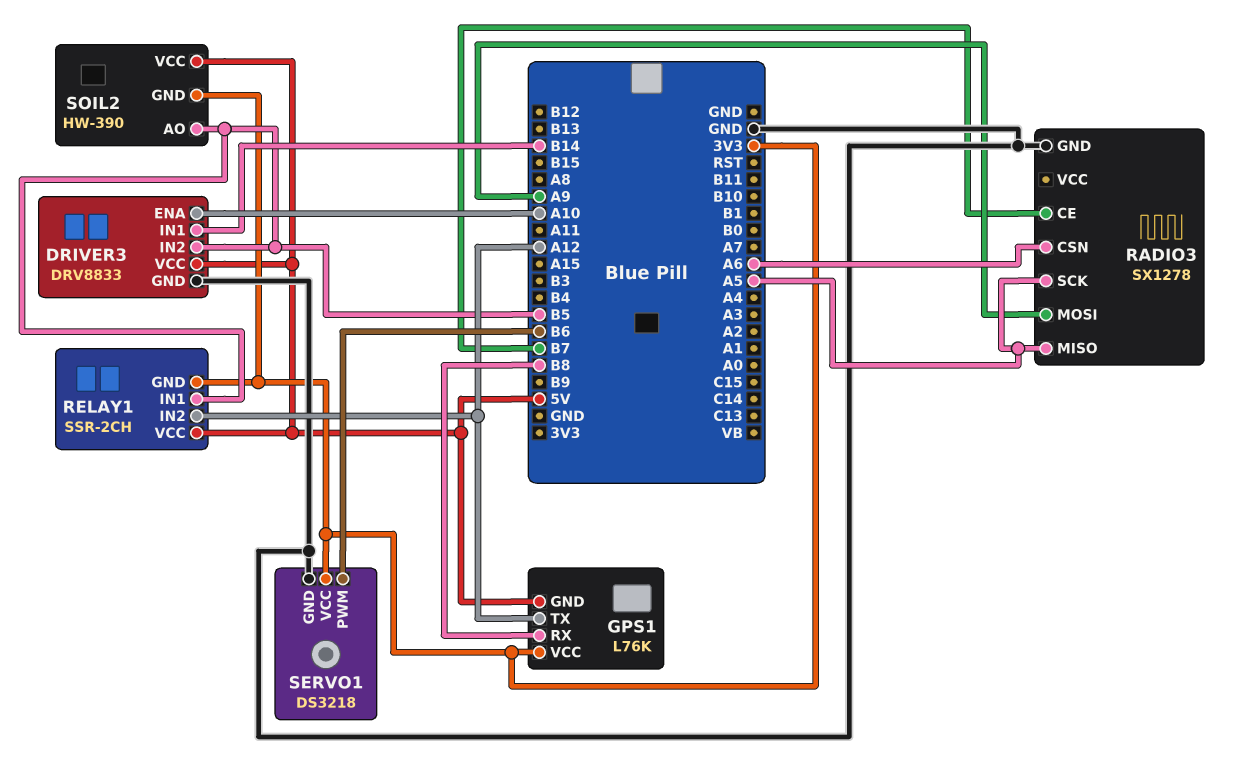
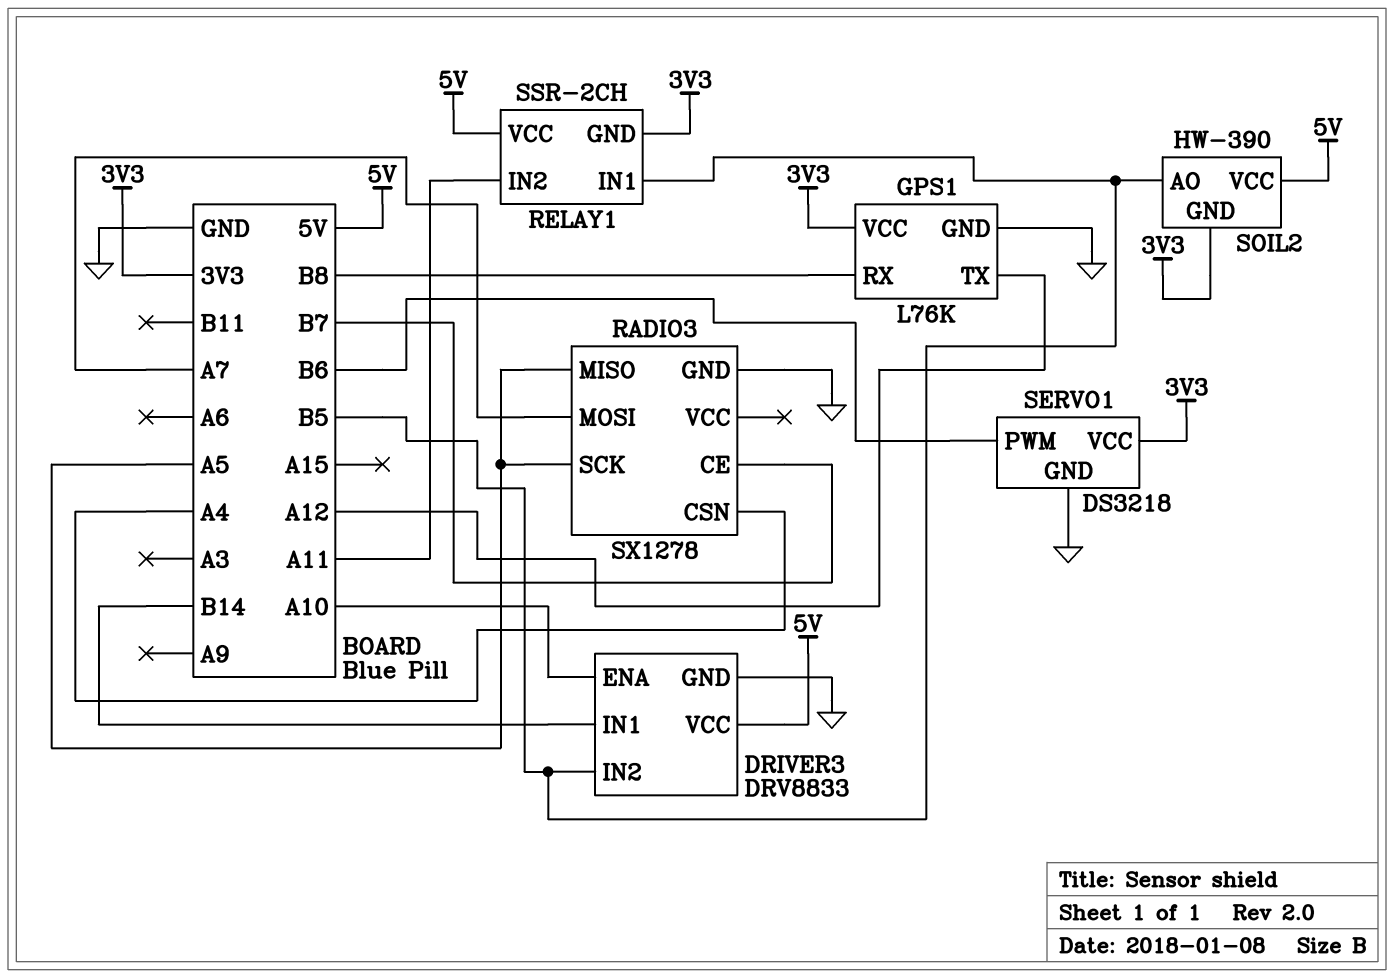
GPS1 pin GND: 5V -> GND
RADIO3 pin CSN: A6 -> A4
RADIO3 pin MOSI: A9 -> A7
RELAY1 pin IN2: A12 -> A11

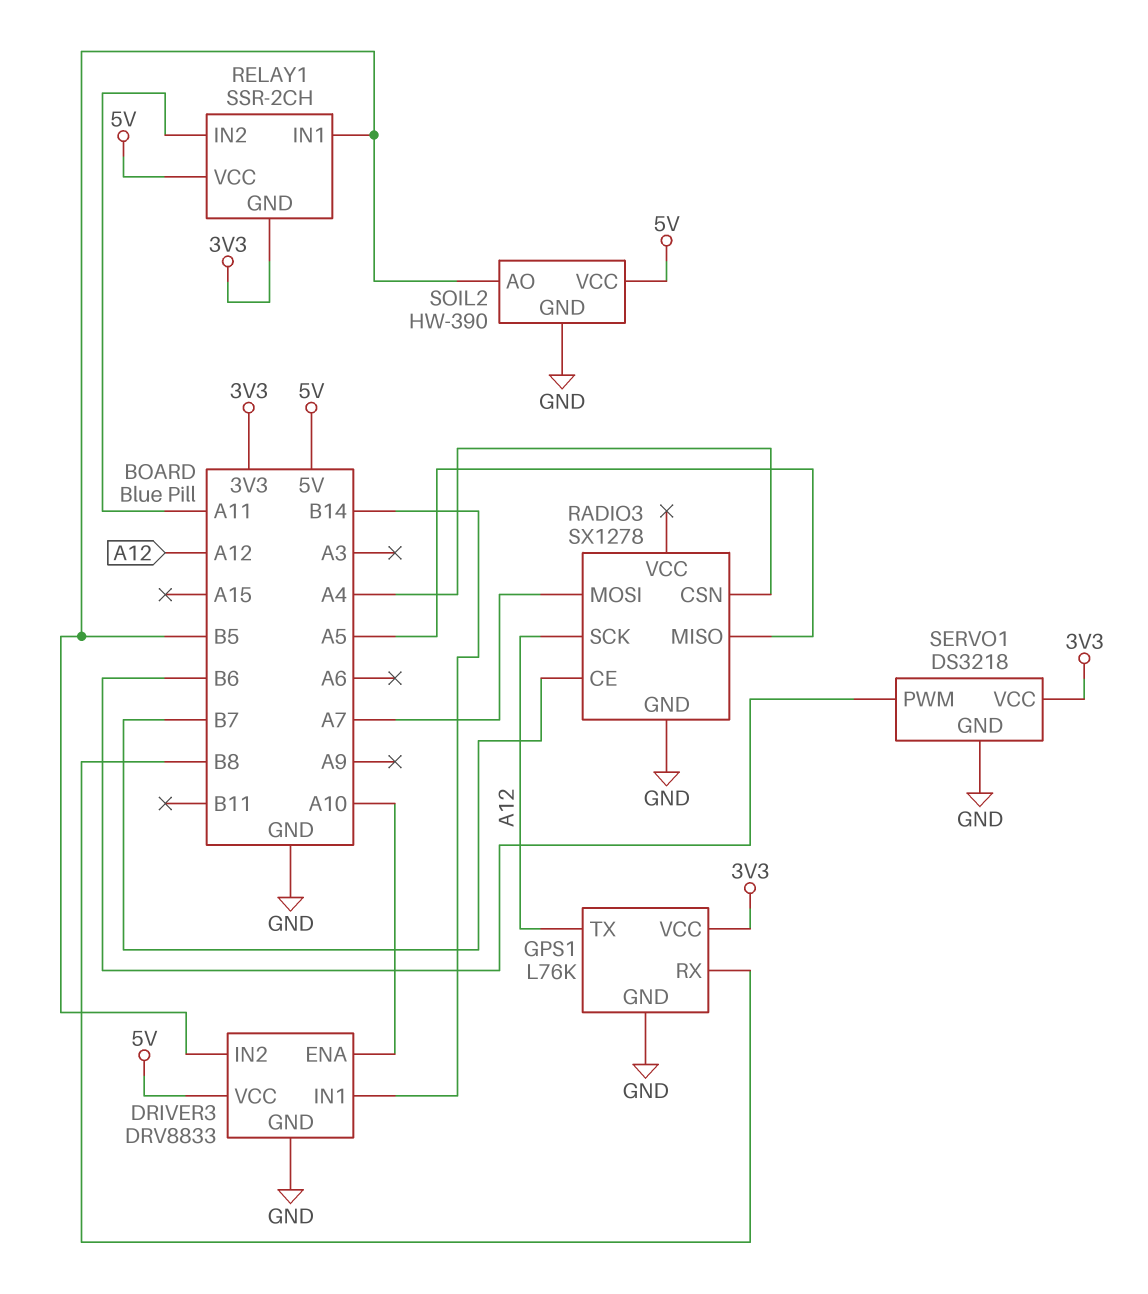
RADIO3 pin SCK: A5 -> A12
SOIL2 pin GND: 3V3 -> GND

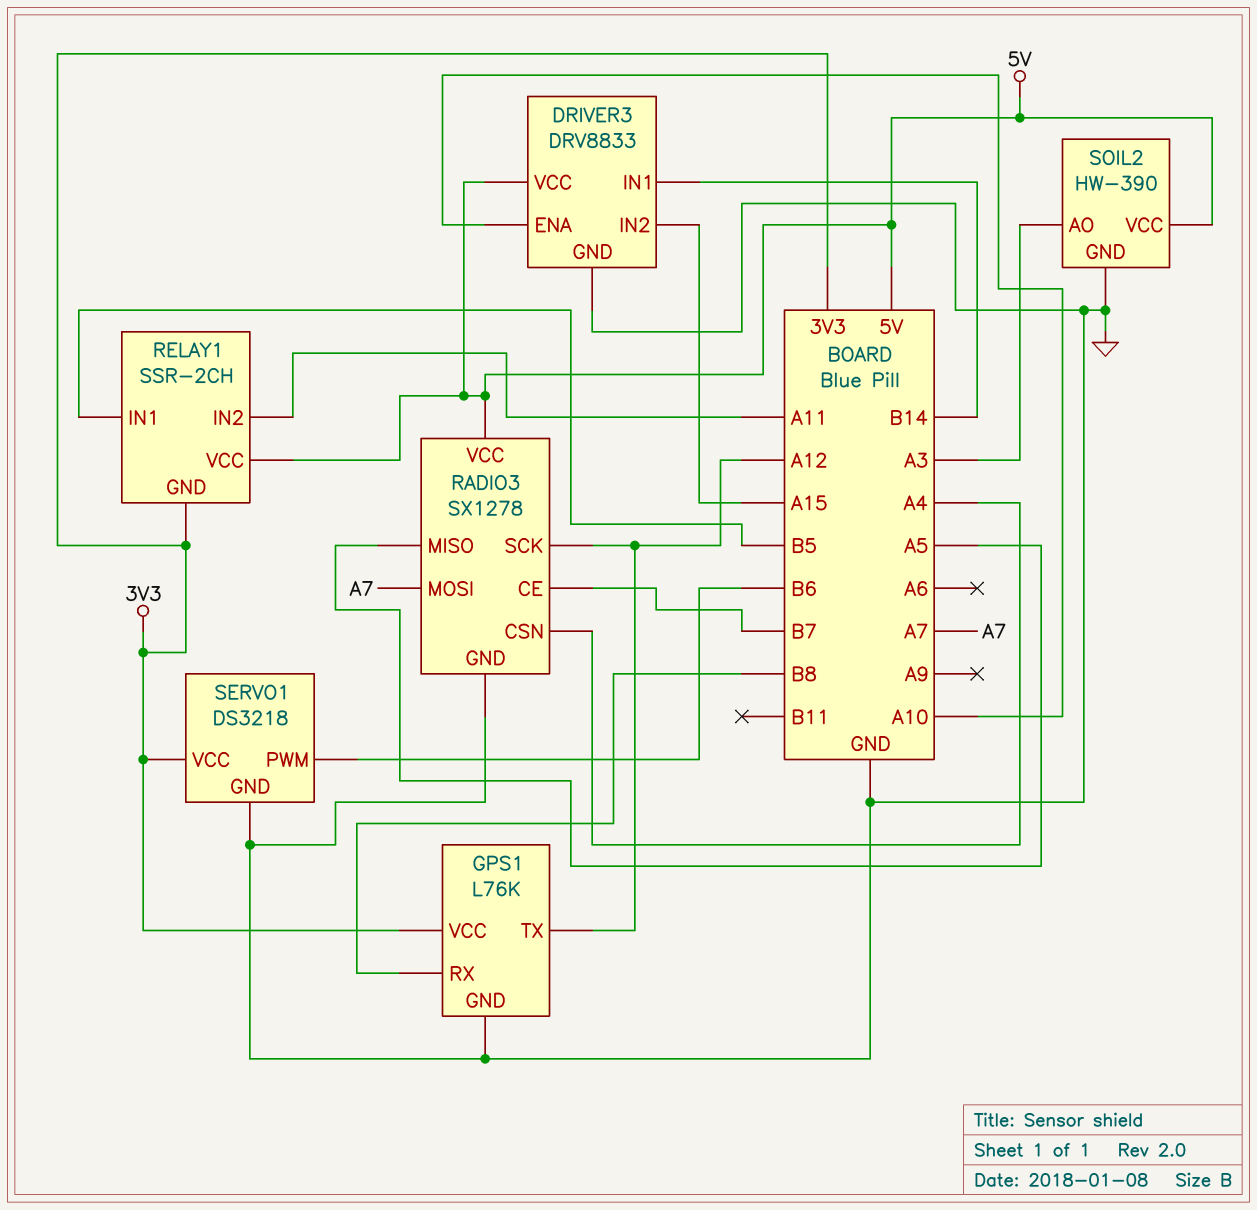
DRIVER3 pin IN2: B5 -> A15
RADIO3 pin VCC: none -> 5V
SOIL2 pin AO: B5 -> A3

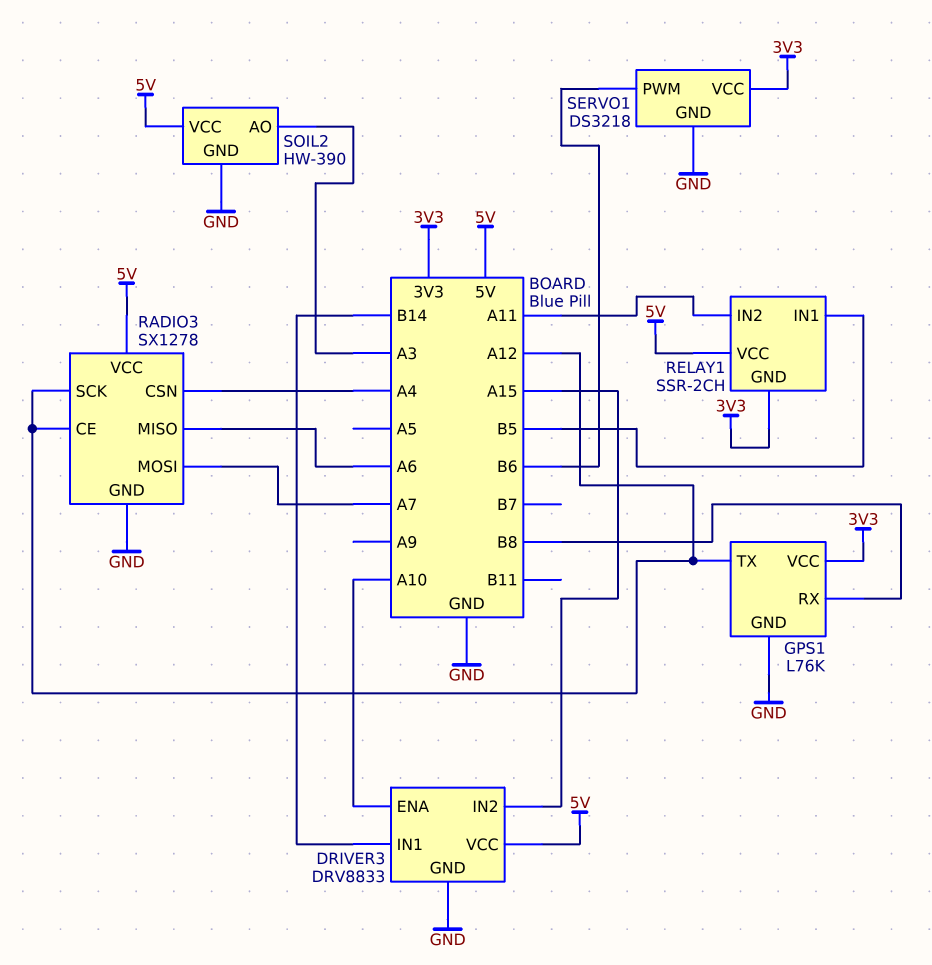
RADIO3 pin CE: B7 -> A12
RADIO3 pin MISO: A5 -> A6

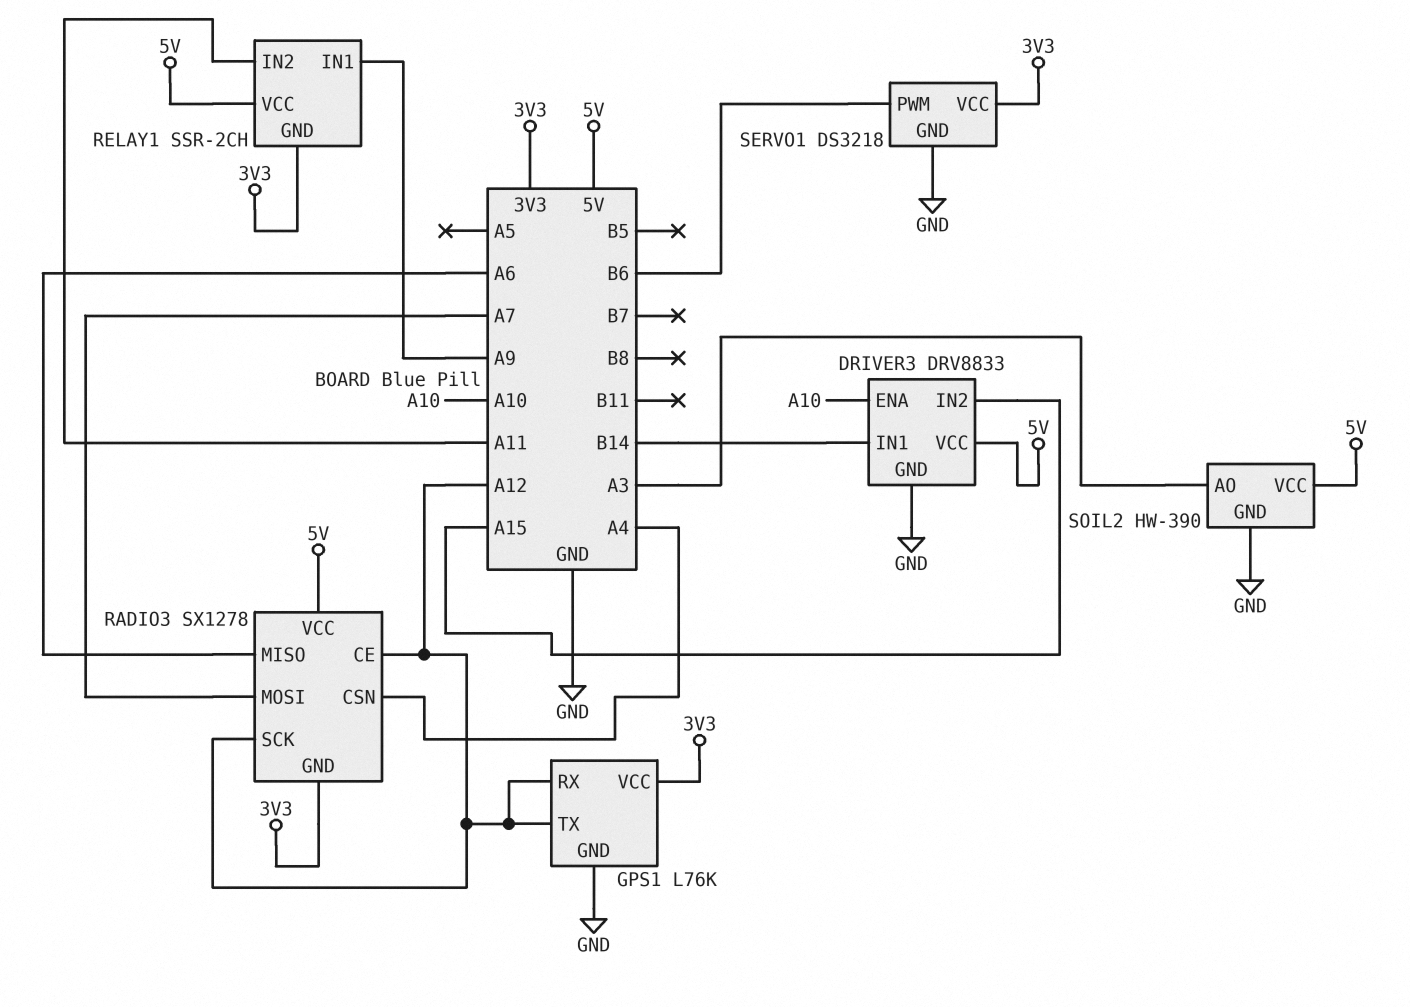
GPS1 pin RX: B8 -> A12
RADIO3 pin GND: GND -> 3V3
RELAY1 pin IN1: B5 -> A9

